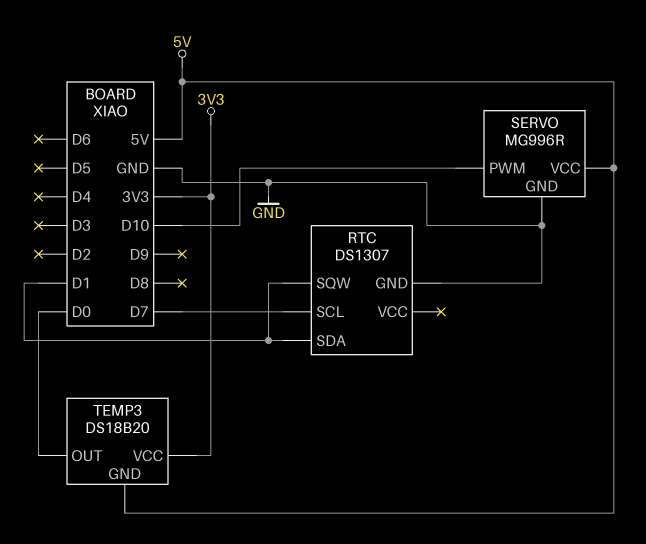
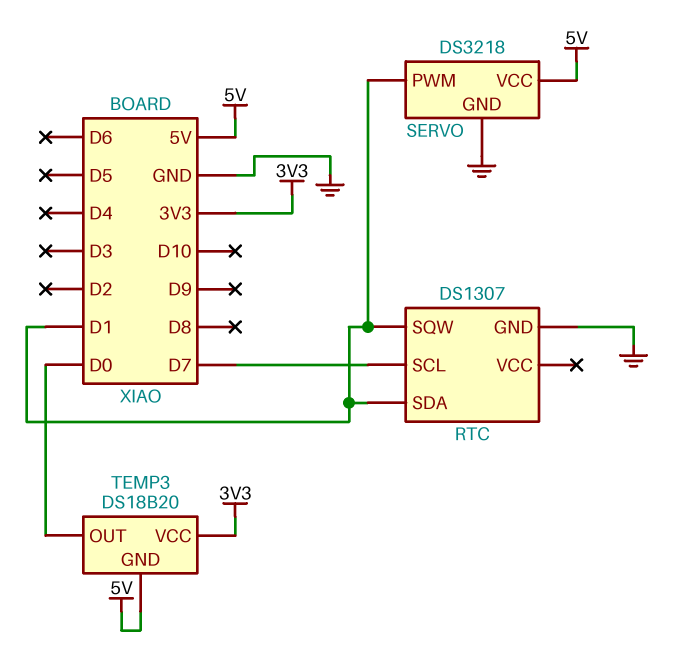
SERVO: MG996R -> DS3218
SERVO pin PWM: D10 -> D1

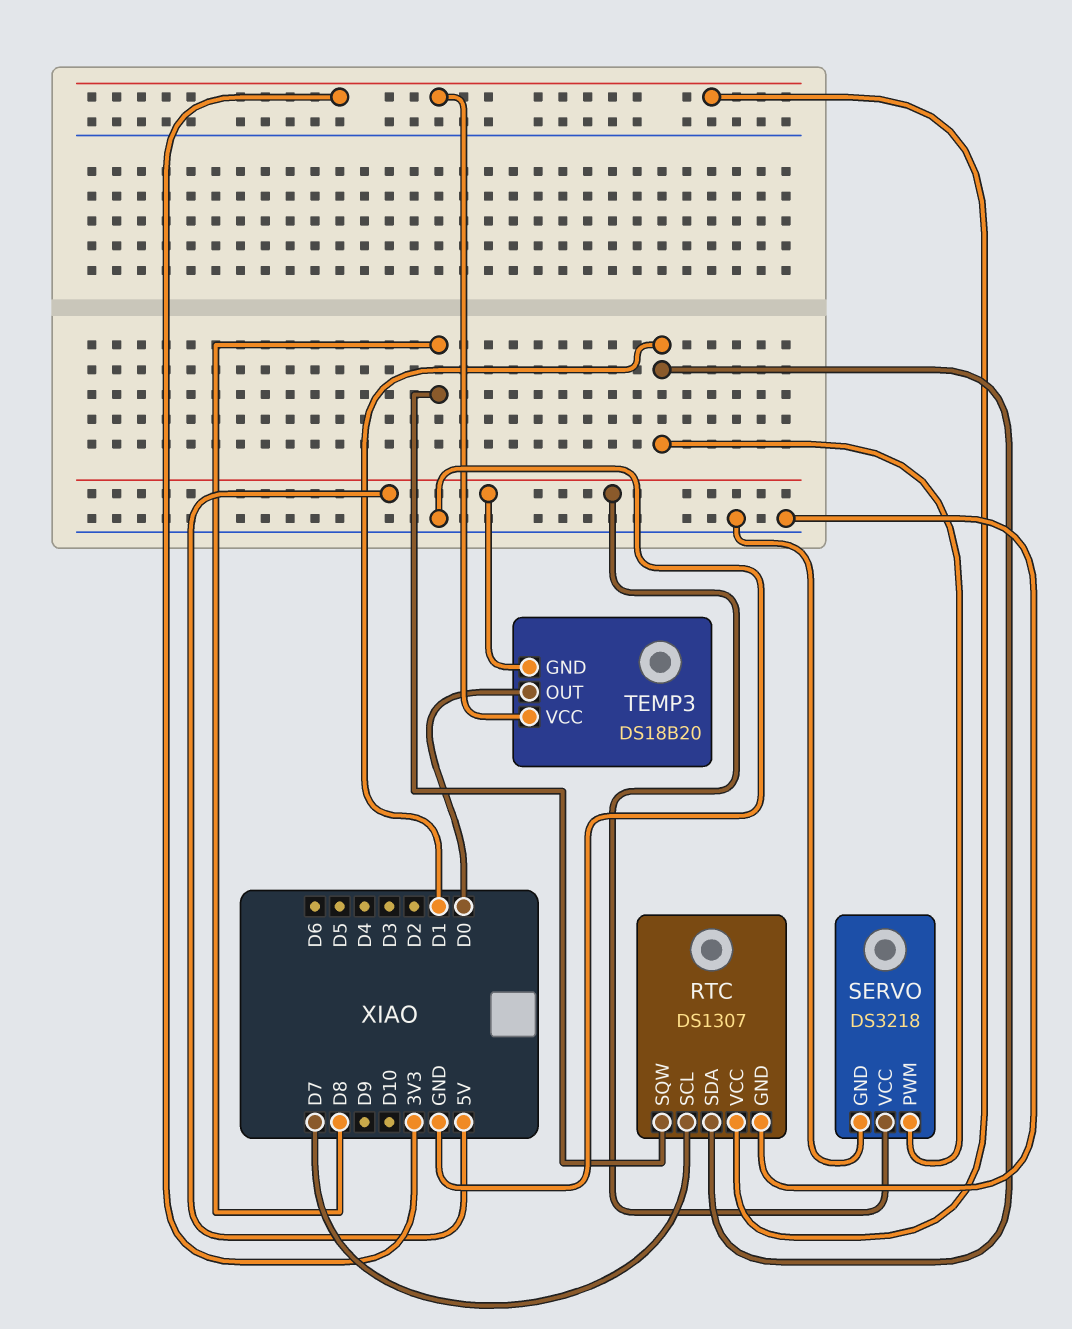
RTC pin SQW: D1 -> D8
RTC pin VCC: none -> 3V3

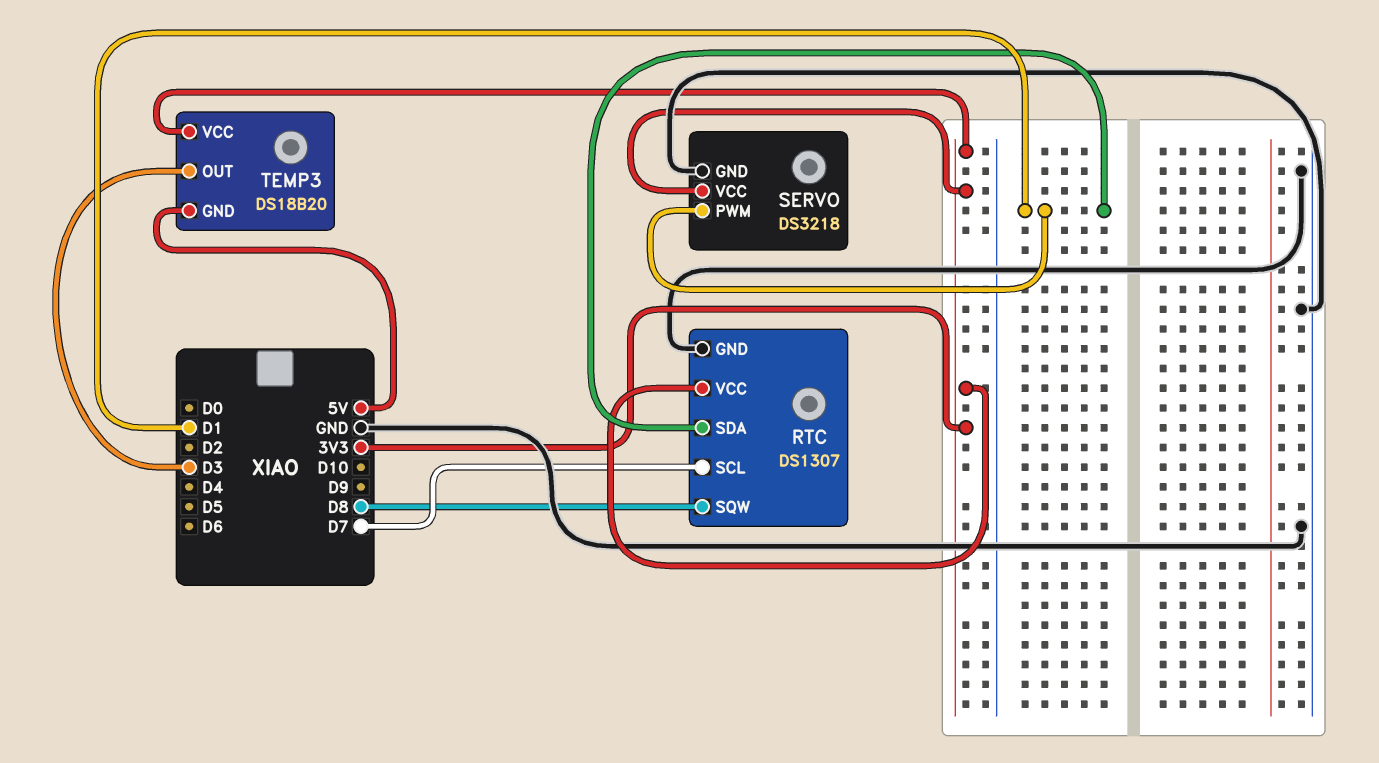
SERVO pin VCC: 5V -> 3V3
TEMP3 pin OUT: D0 -> D3

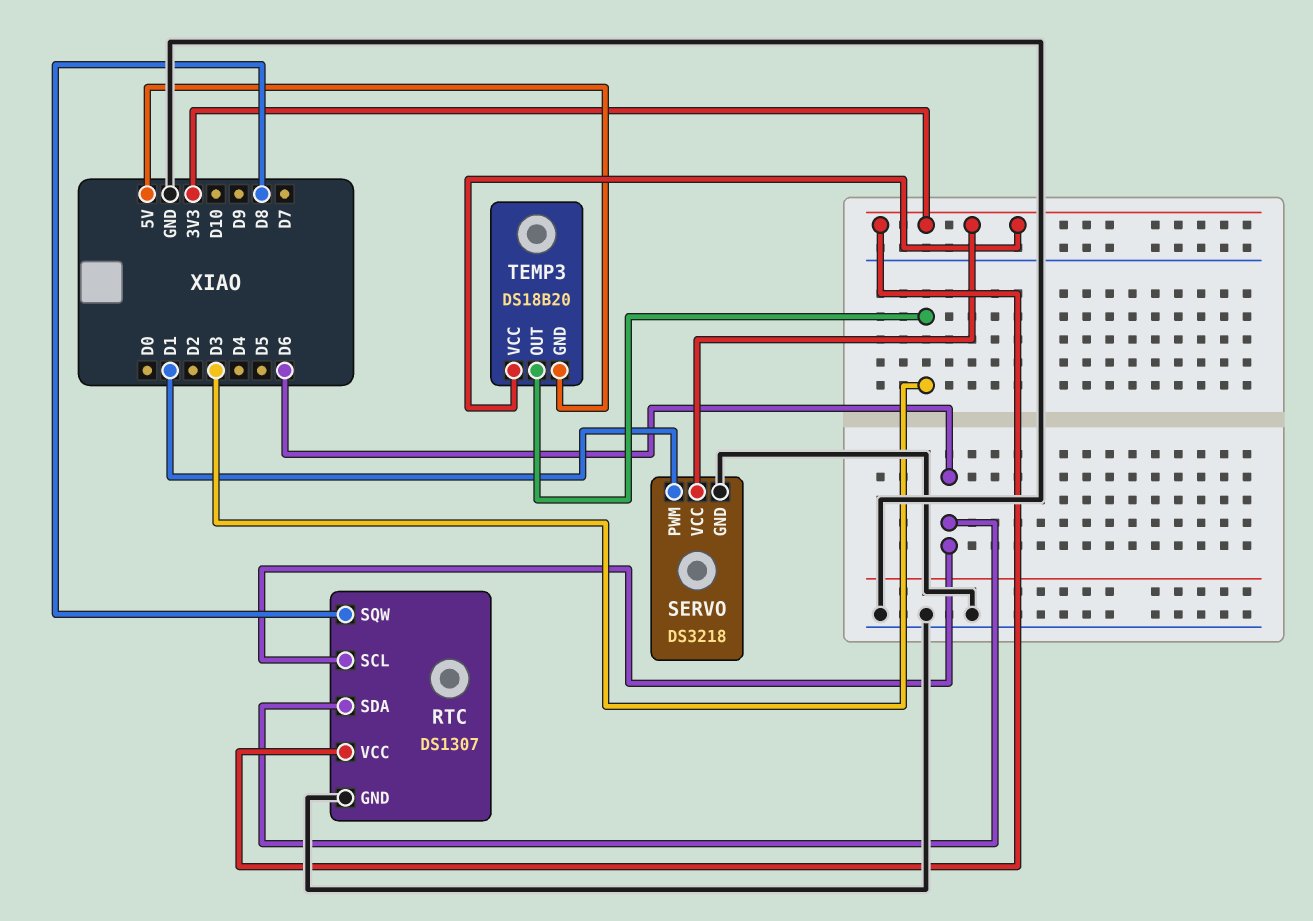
RTC pin SCL: D7 -> D6
RTC pin SDA: D1 -> D6

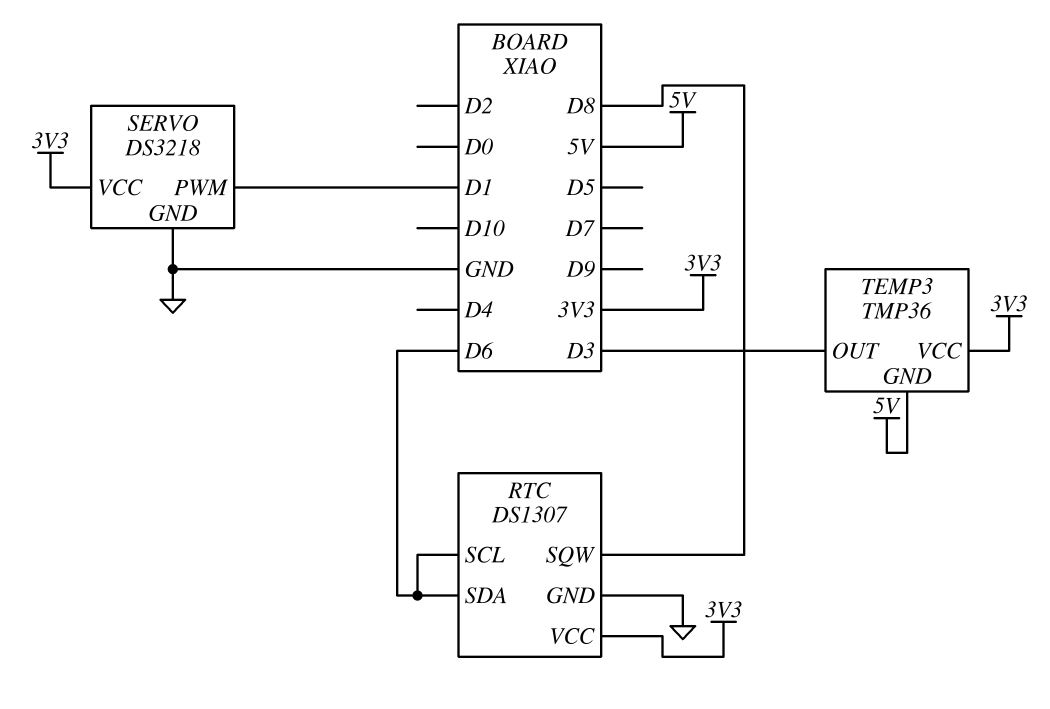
TEMP3: DS18B20 -> TMP36

